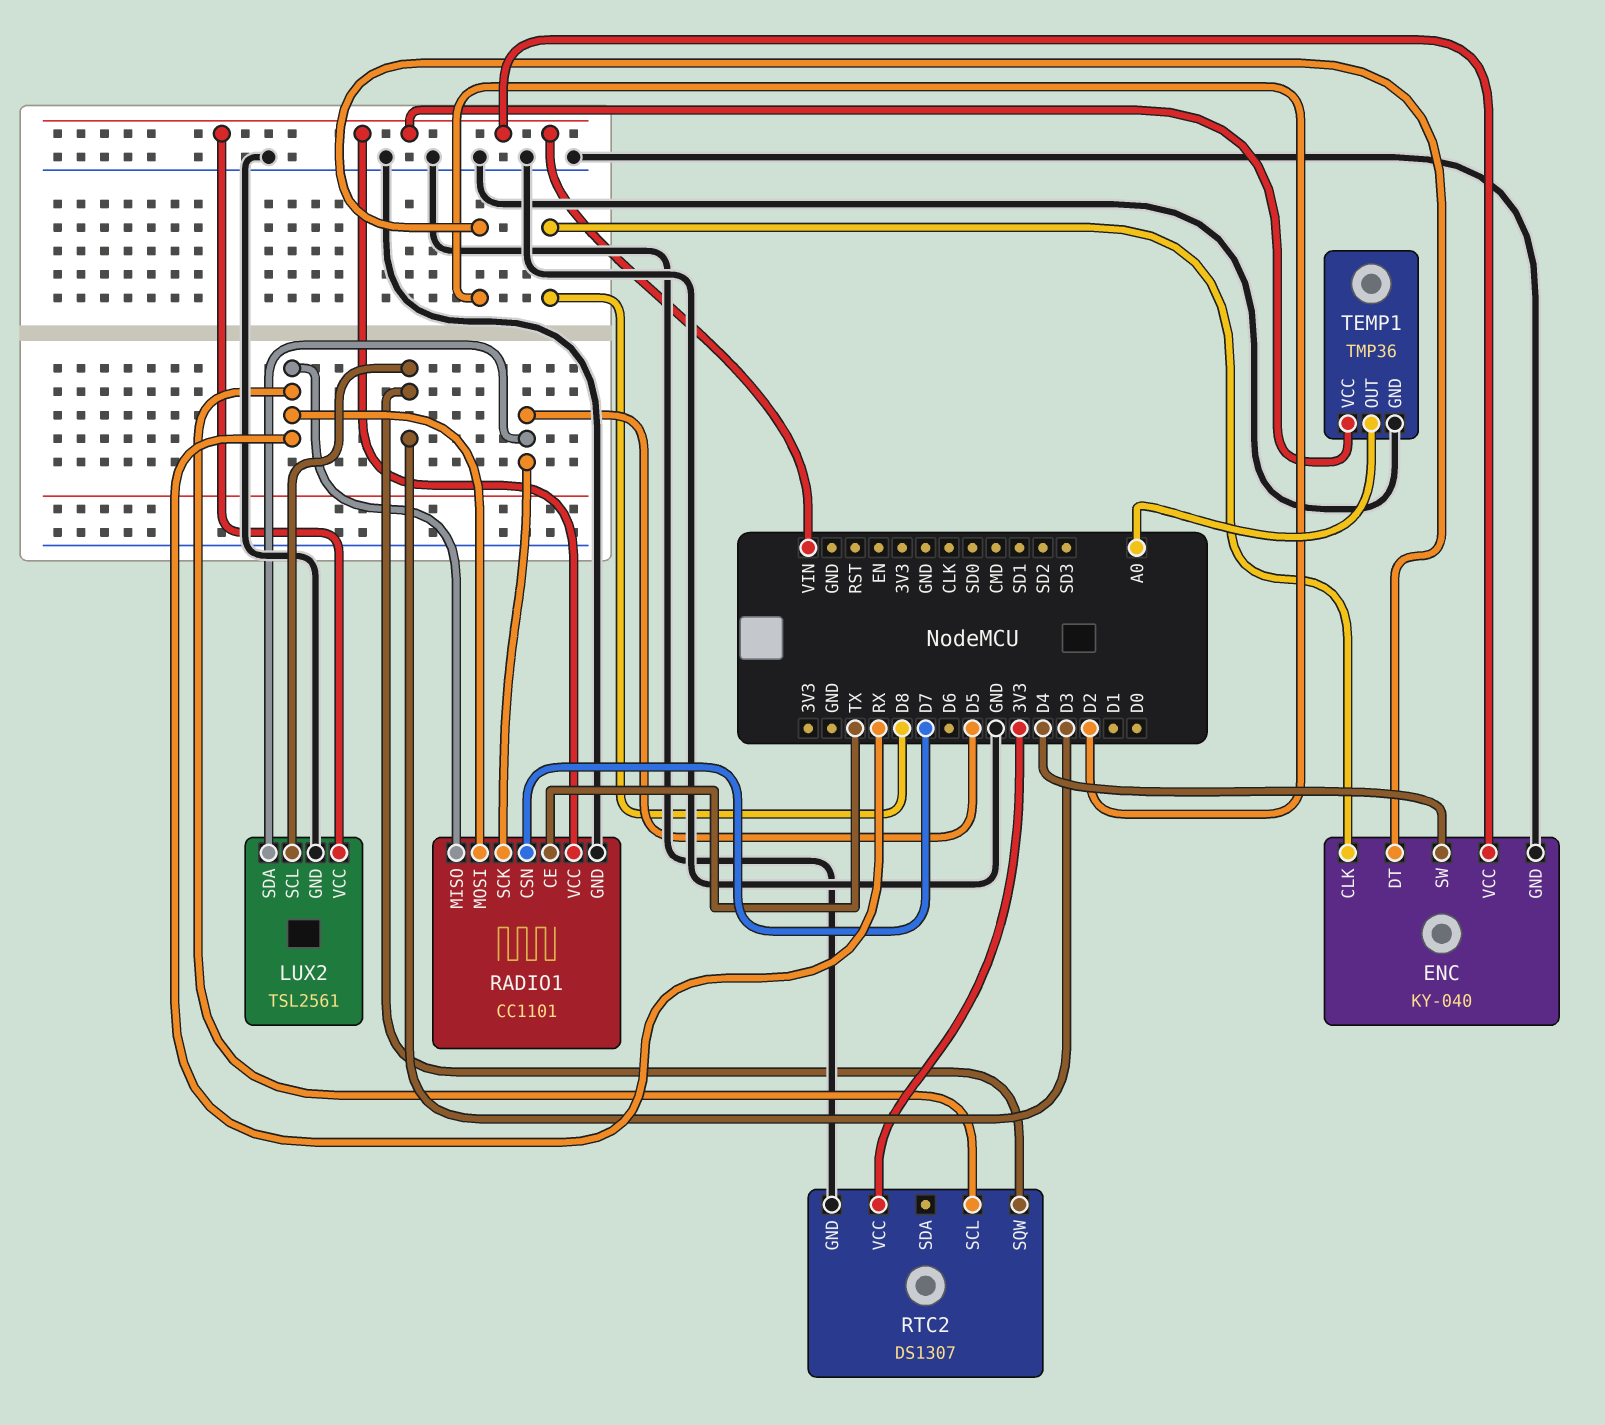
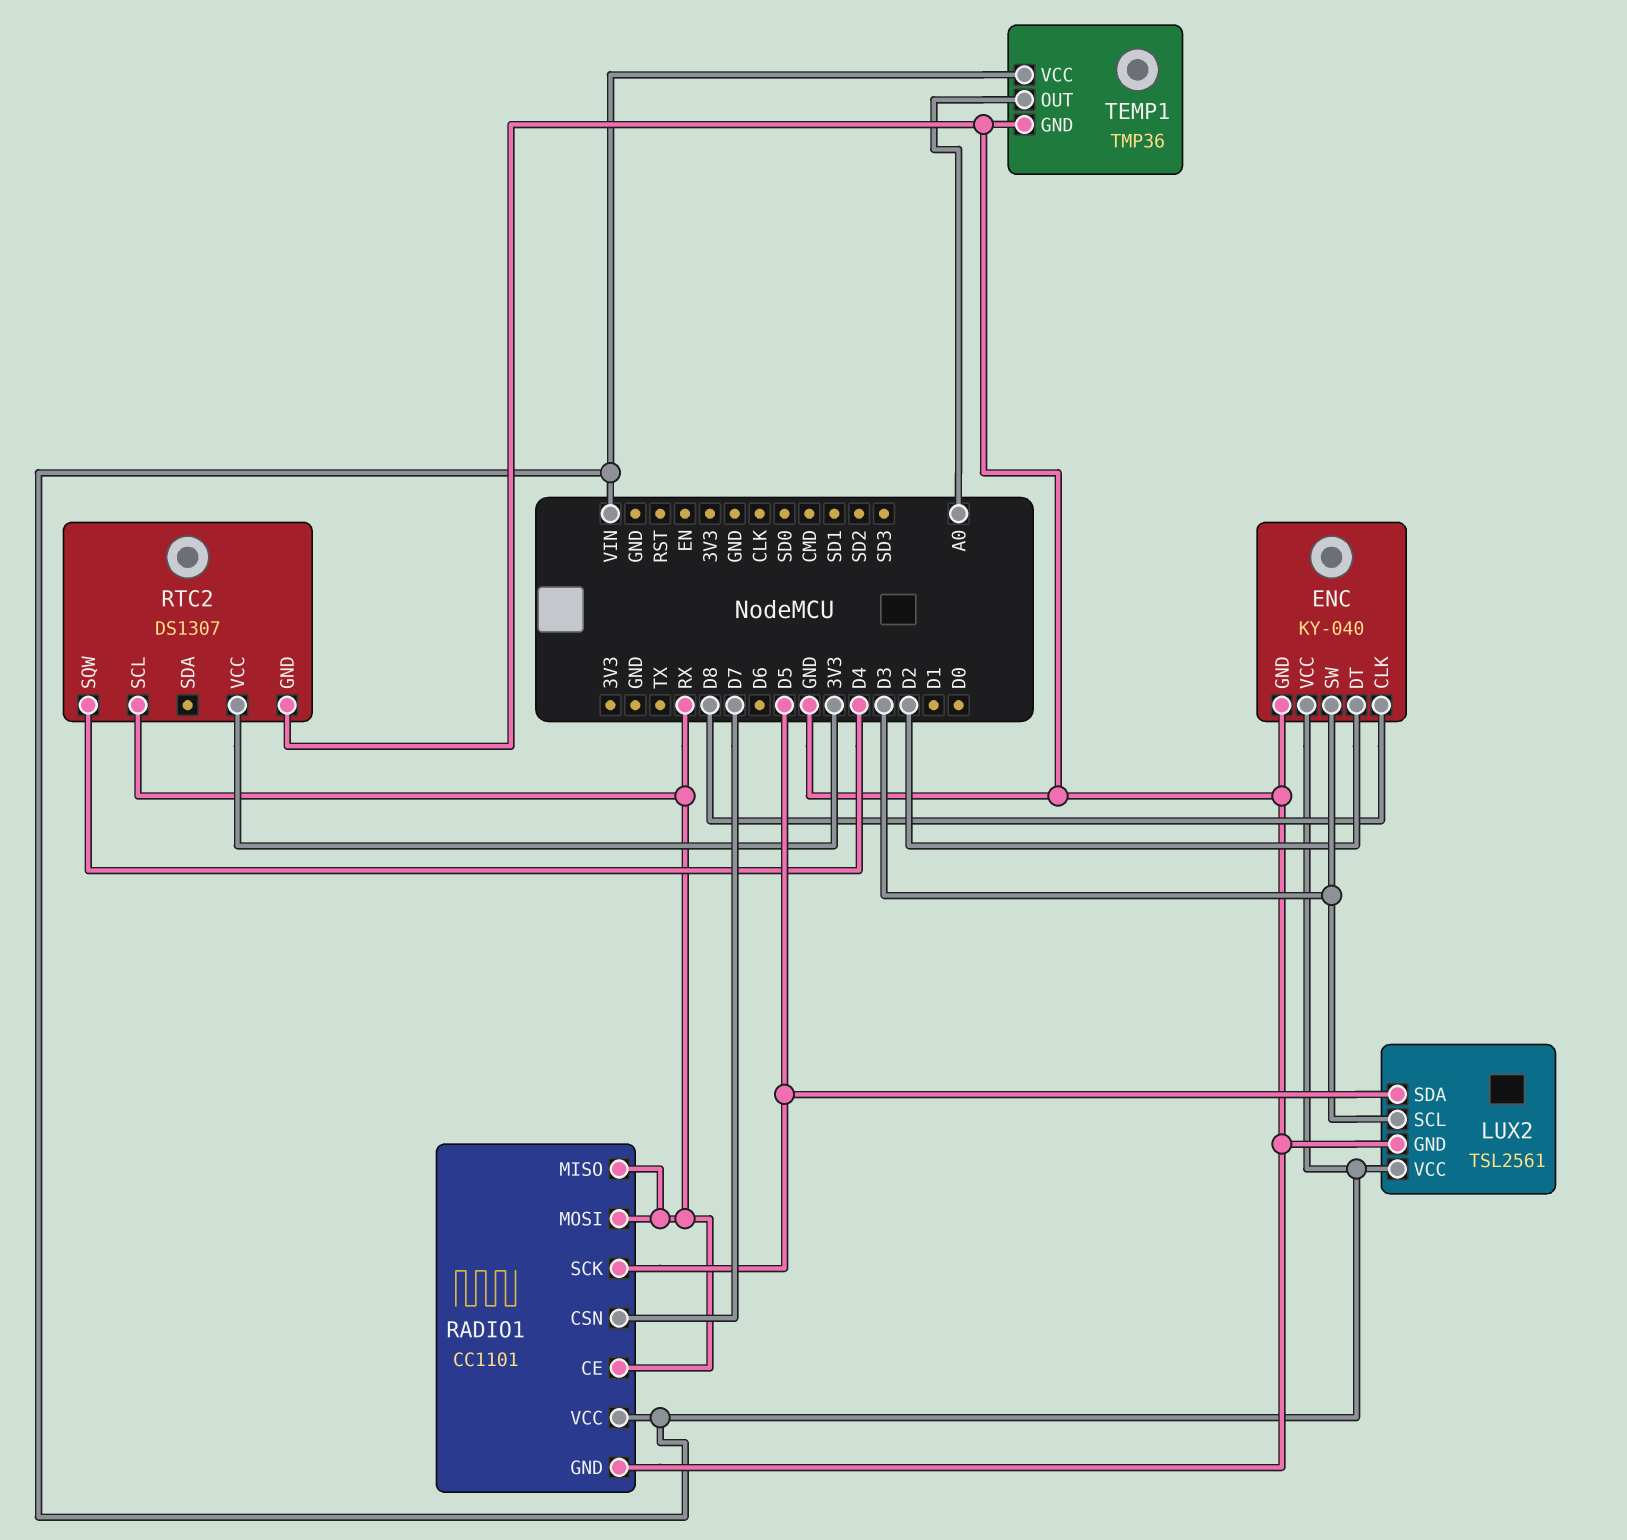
ENC pin SW: D4 -> D3
RADIO1 pin CE: TX -> RX
RTC2 pin SQW: D3 -> D4

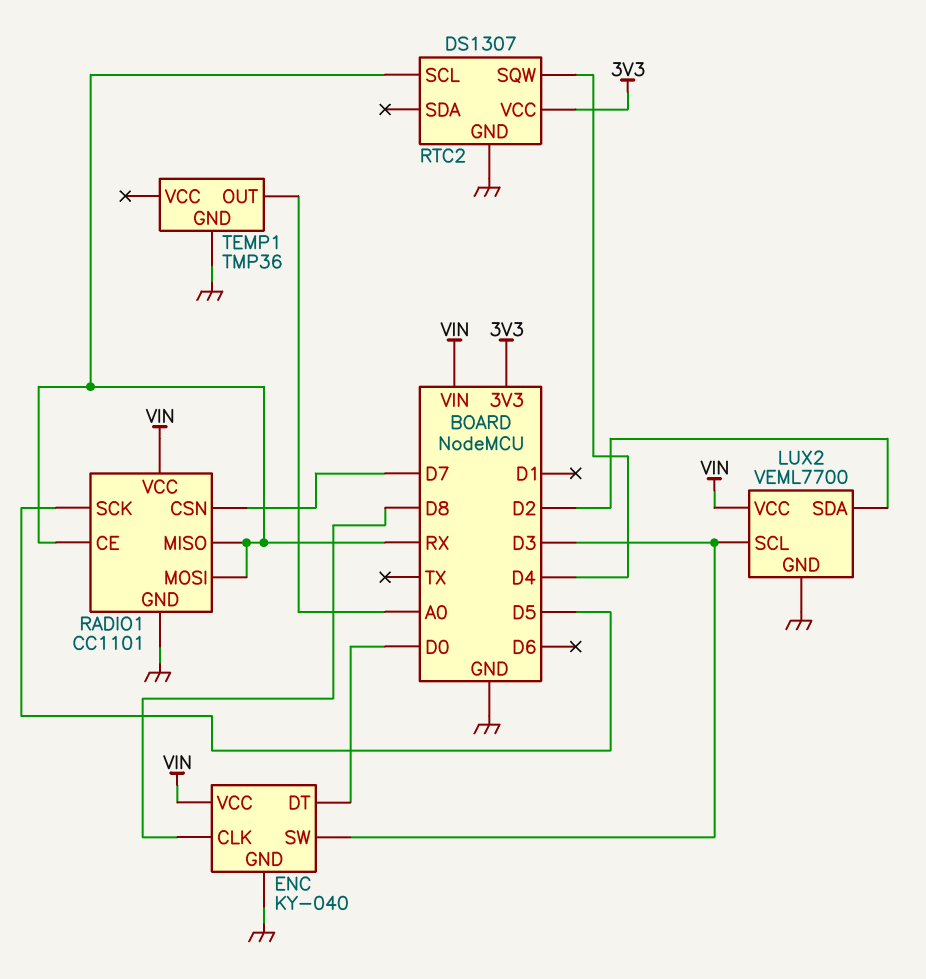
ENC pin DT: D2 -> D0
LUX2: TSL2561 -> VEML7700
LUX2 pin SDA: D5 -> D2
TEMP1 pin VCC: VIN -> none

